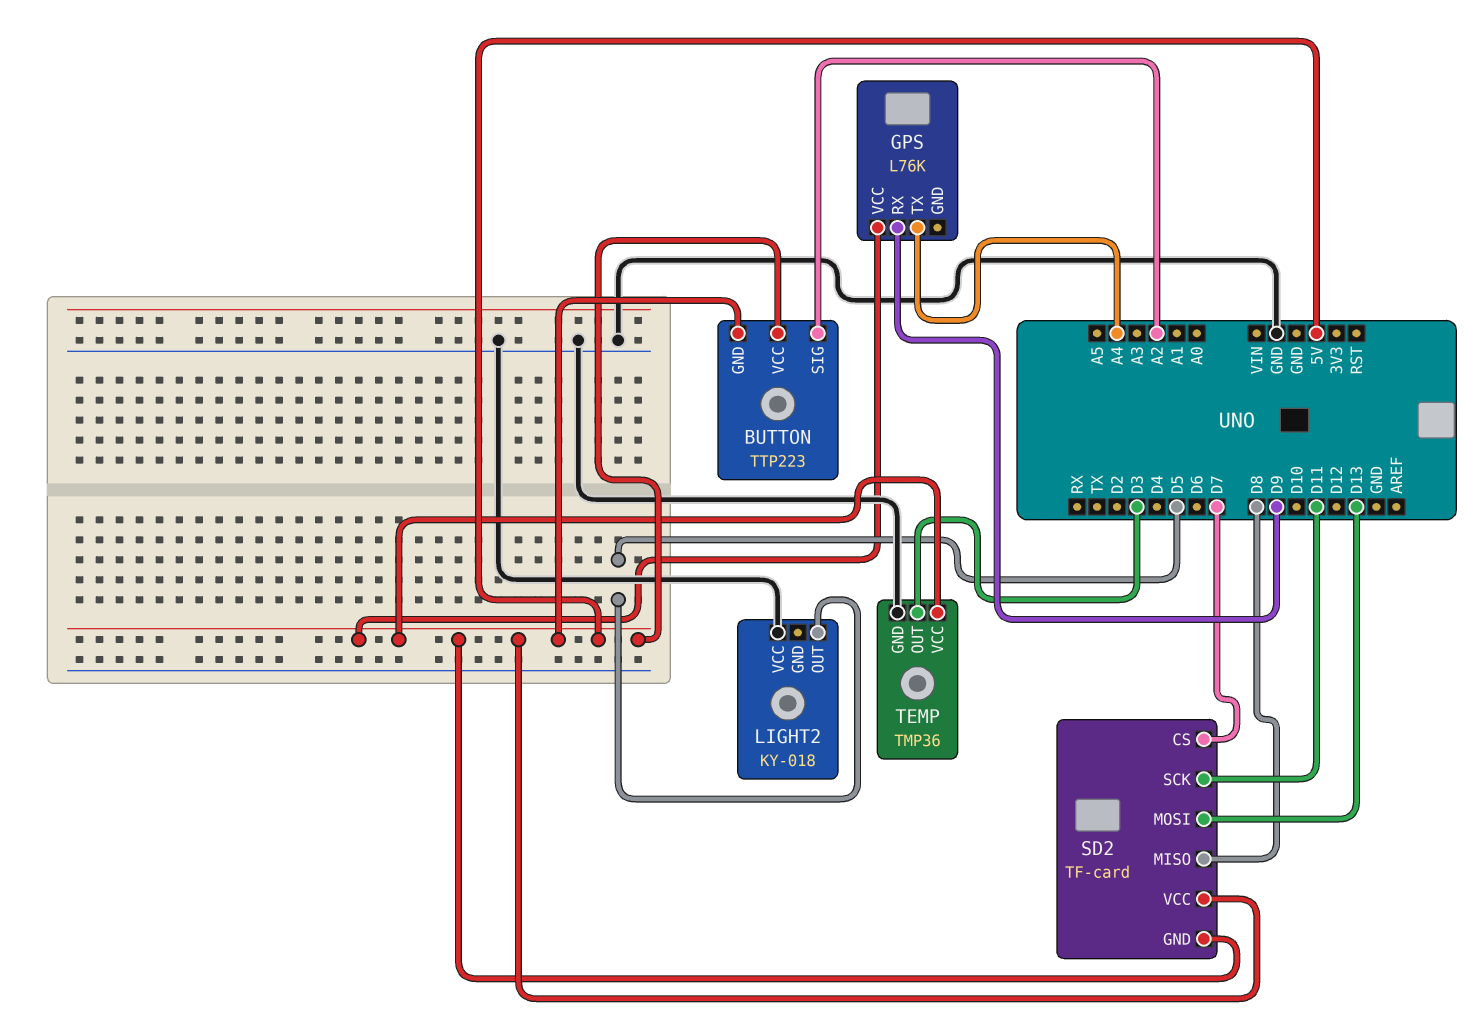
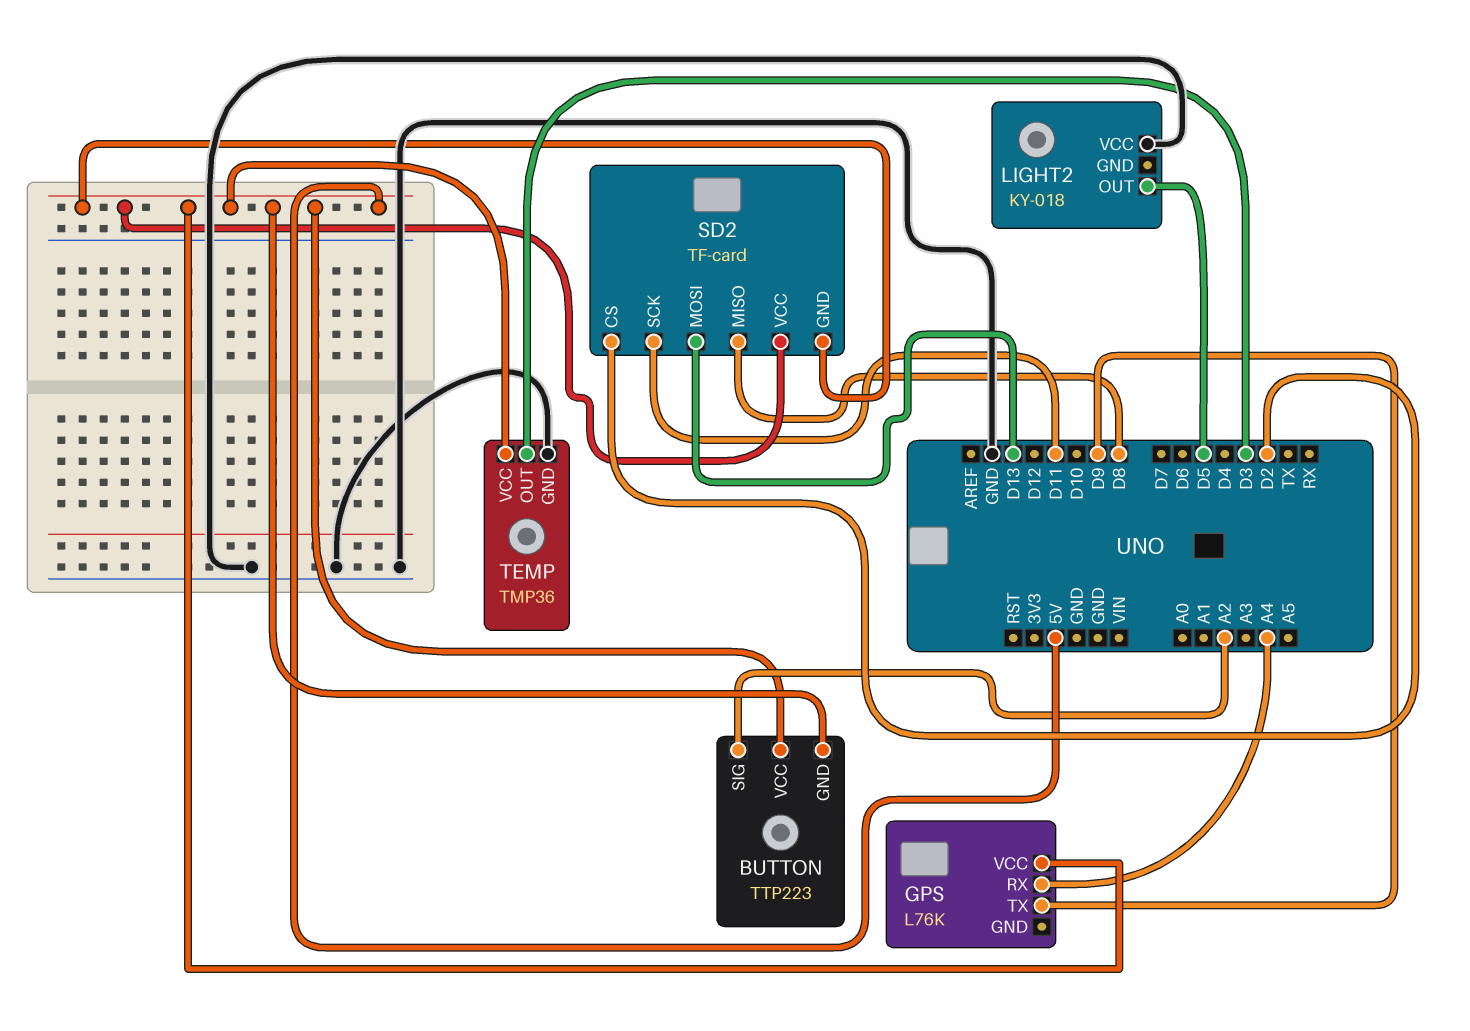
GPS pin RX: D9 -> A4
GPS pin TX: A4 -> D9
SD2 pin CS: D7 -> D2

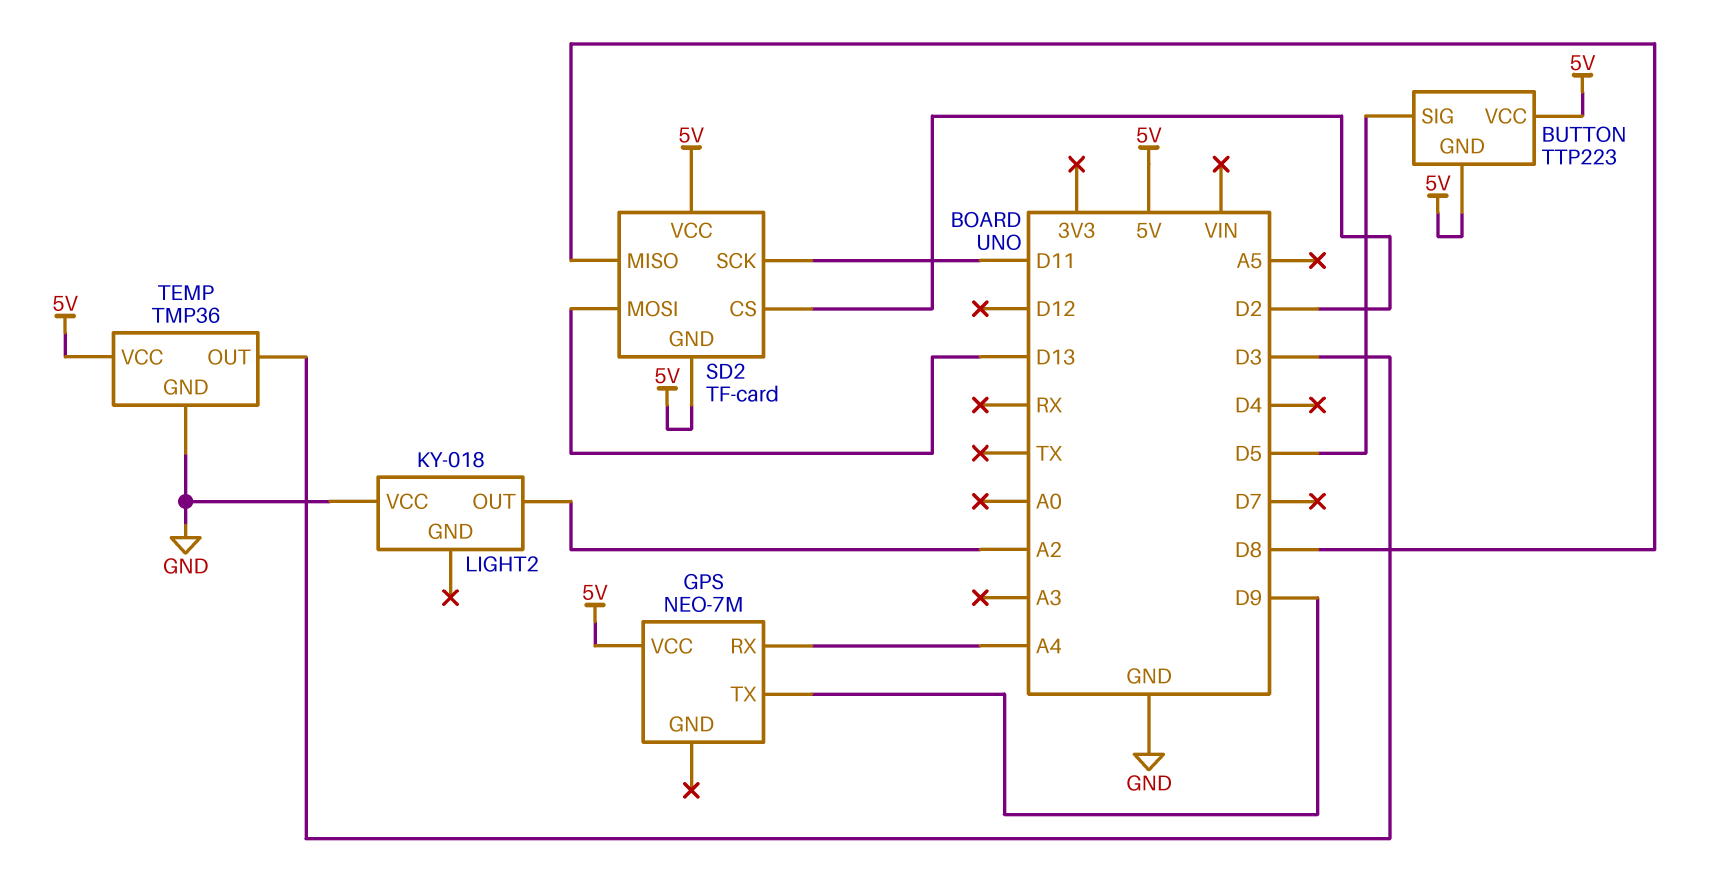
BUTTON pin SIG: A2 -> D5
GPS: L76K -> NEO-7M
LIGHT2 pin OUT: D5 -> A2

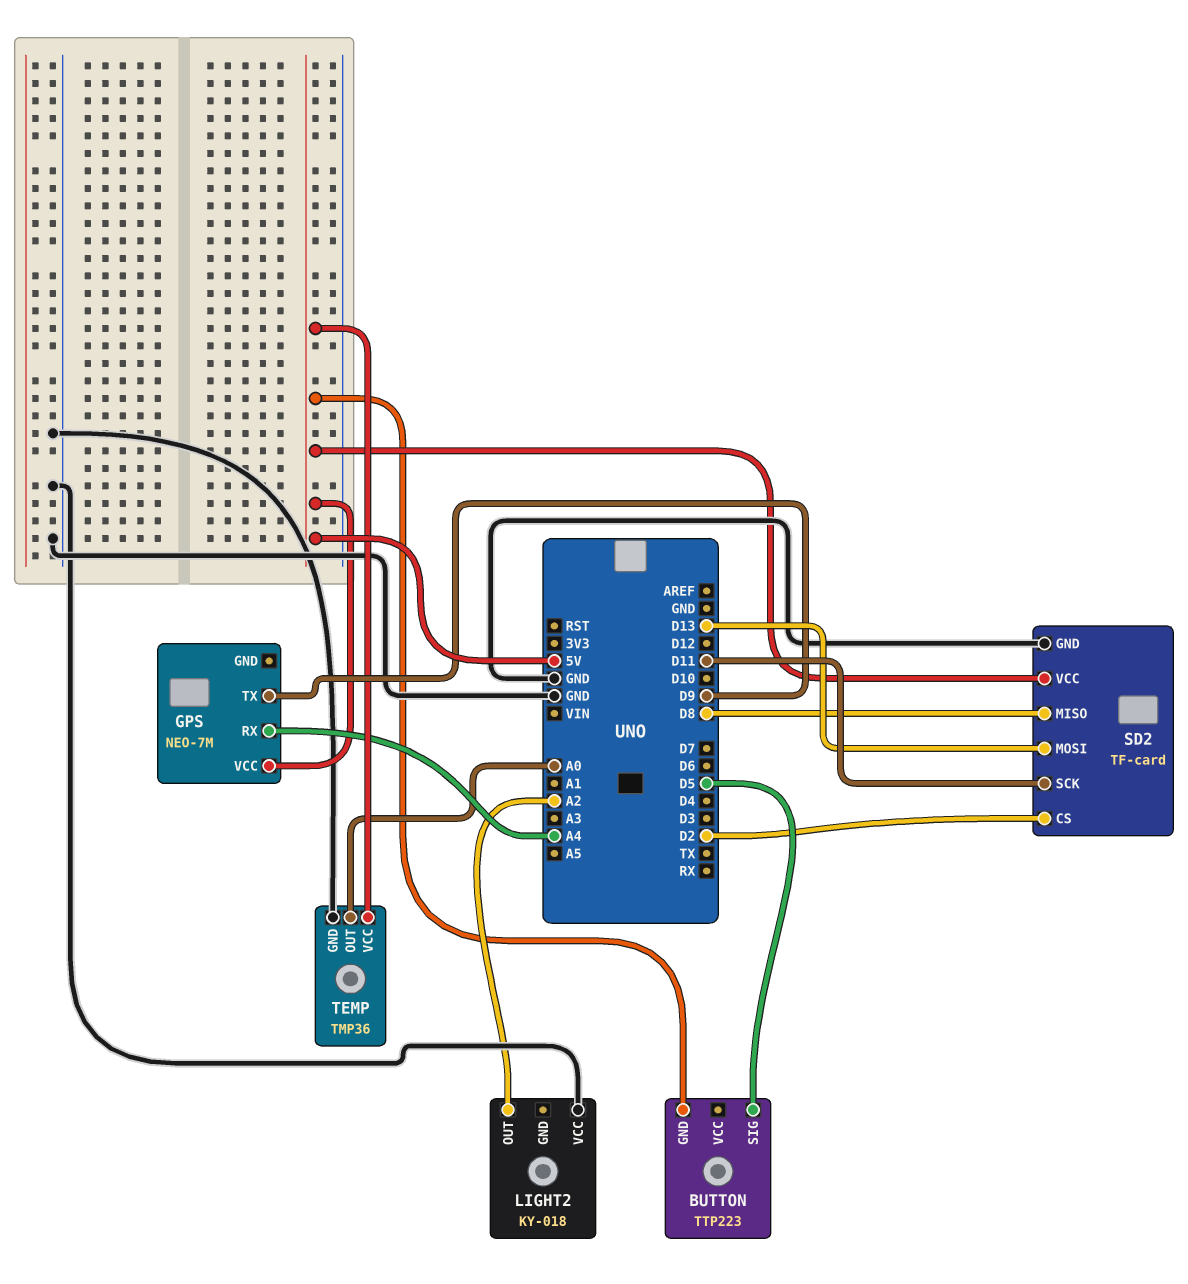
BUTTON pin VCC: 5V -> none
SD2 pin GND: 5V -> GND
TEMP pin OUT: D3 -> A0

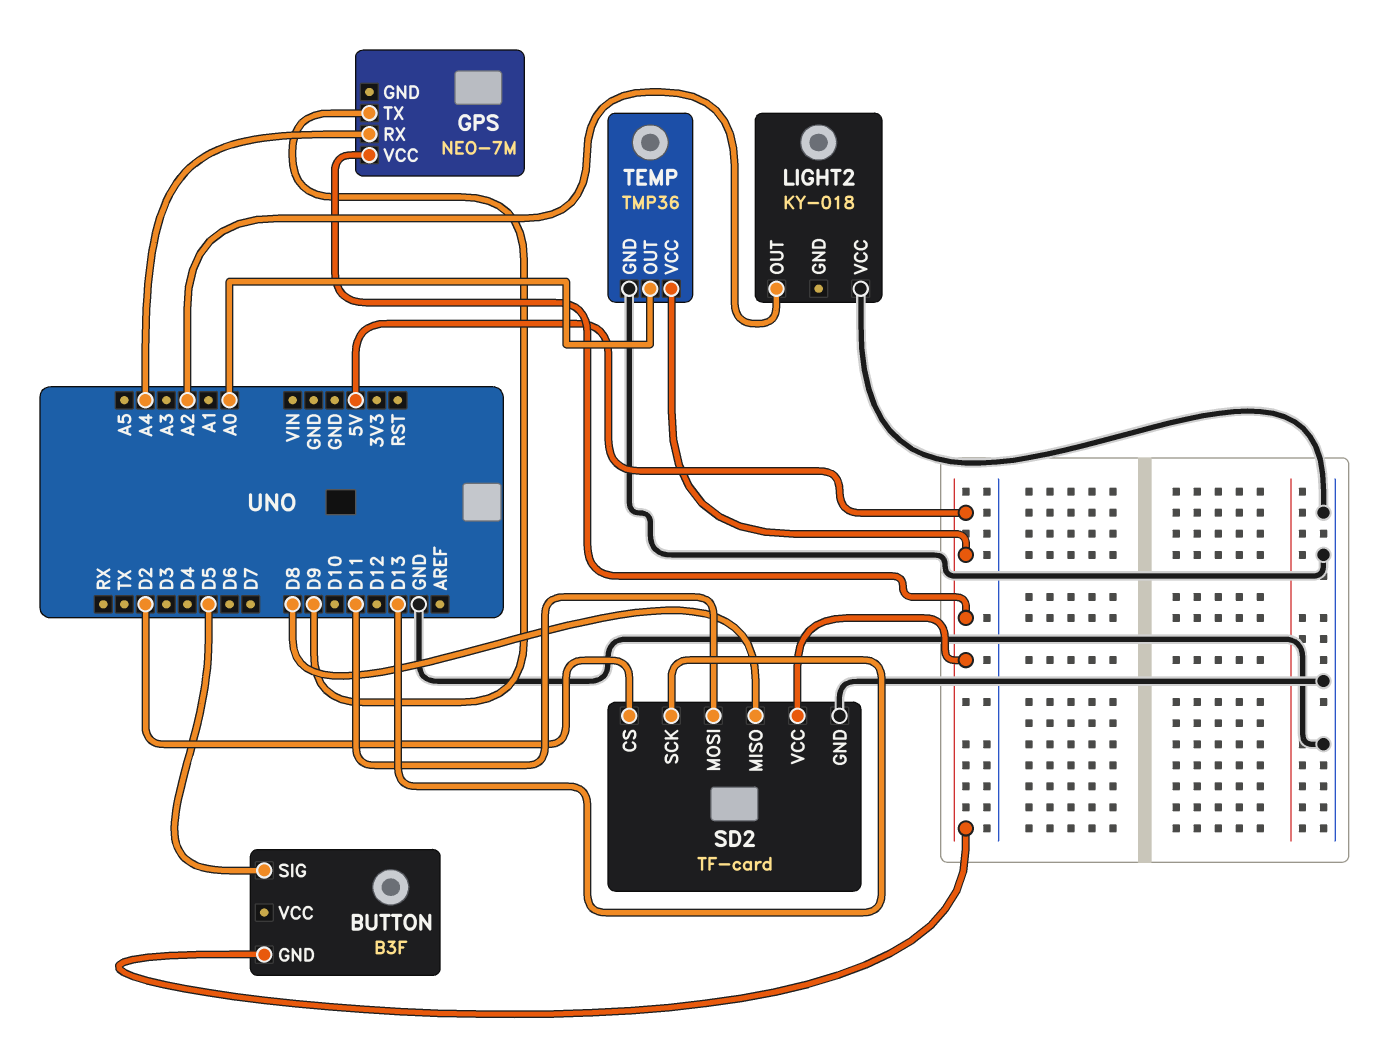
BUTTON: TTP223 -> B3F
SD2 pin MOSI: D13 -> D11
SD2 pin SCK: D11 -> D13

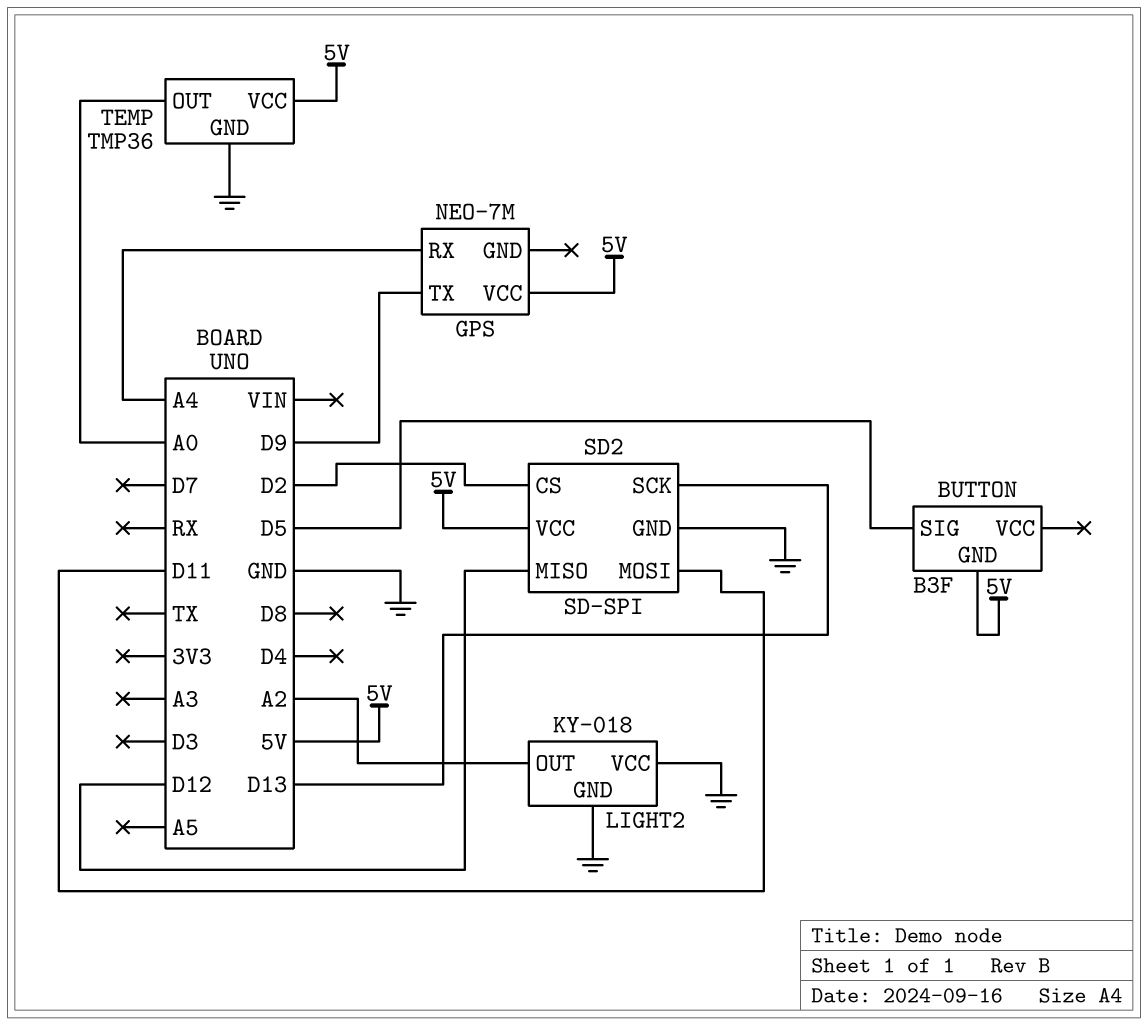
LIGHT2 pin GND: none -> GND
SD2: TF-card -> SD-SPI
SD2 pin MISO: D8 -> D12

